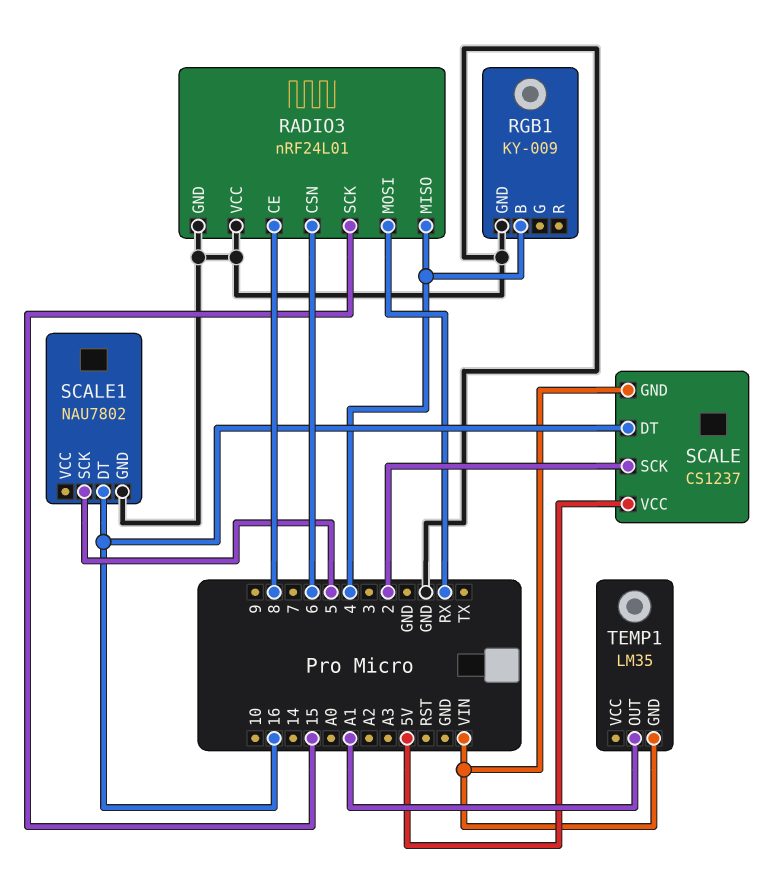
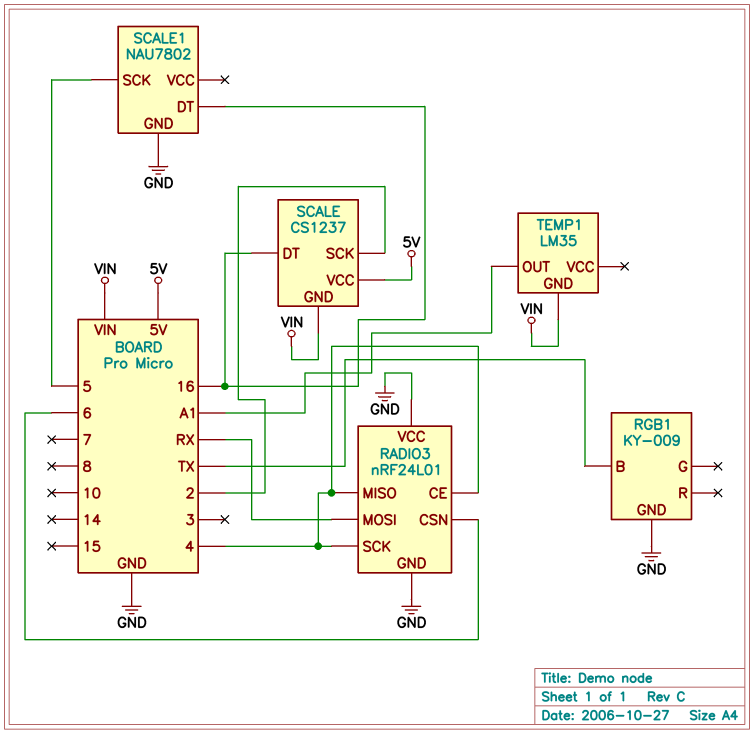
RADIO3 pin CE: 8 -> 4
RADIO3 pin SCK: 15 -> 4
RGB1 pin B: 4 -> TX

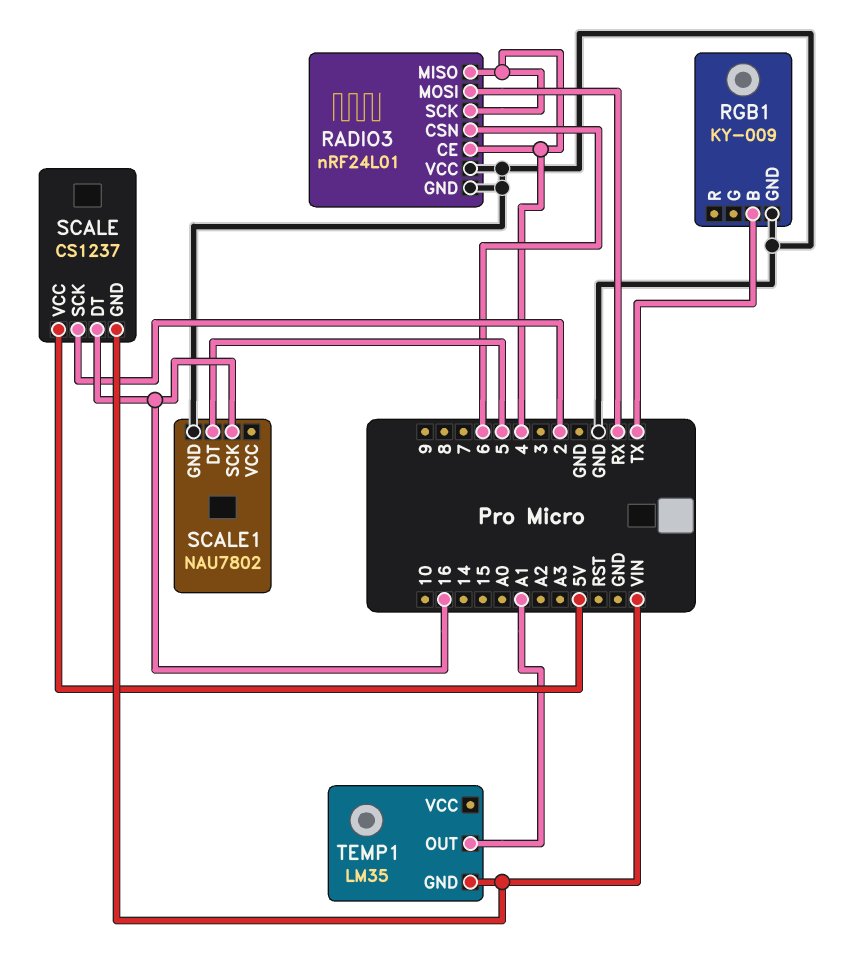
SCALE1 pin DT: 16 -> 5
SCALE1 pin SCK: 5 -> 16

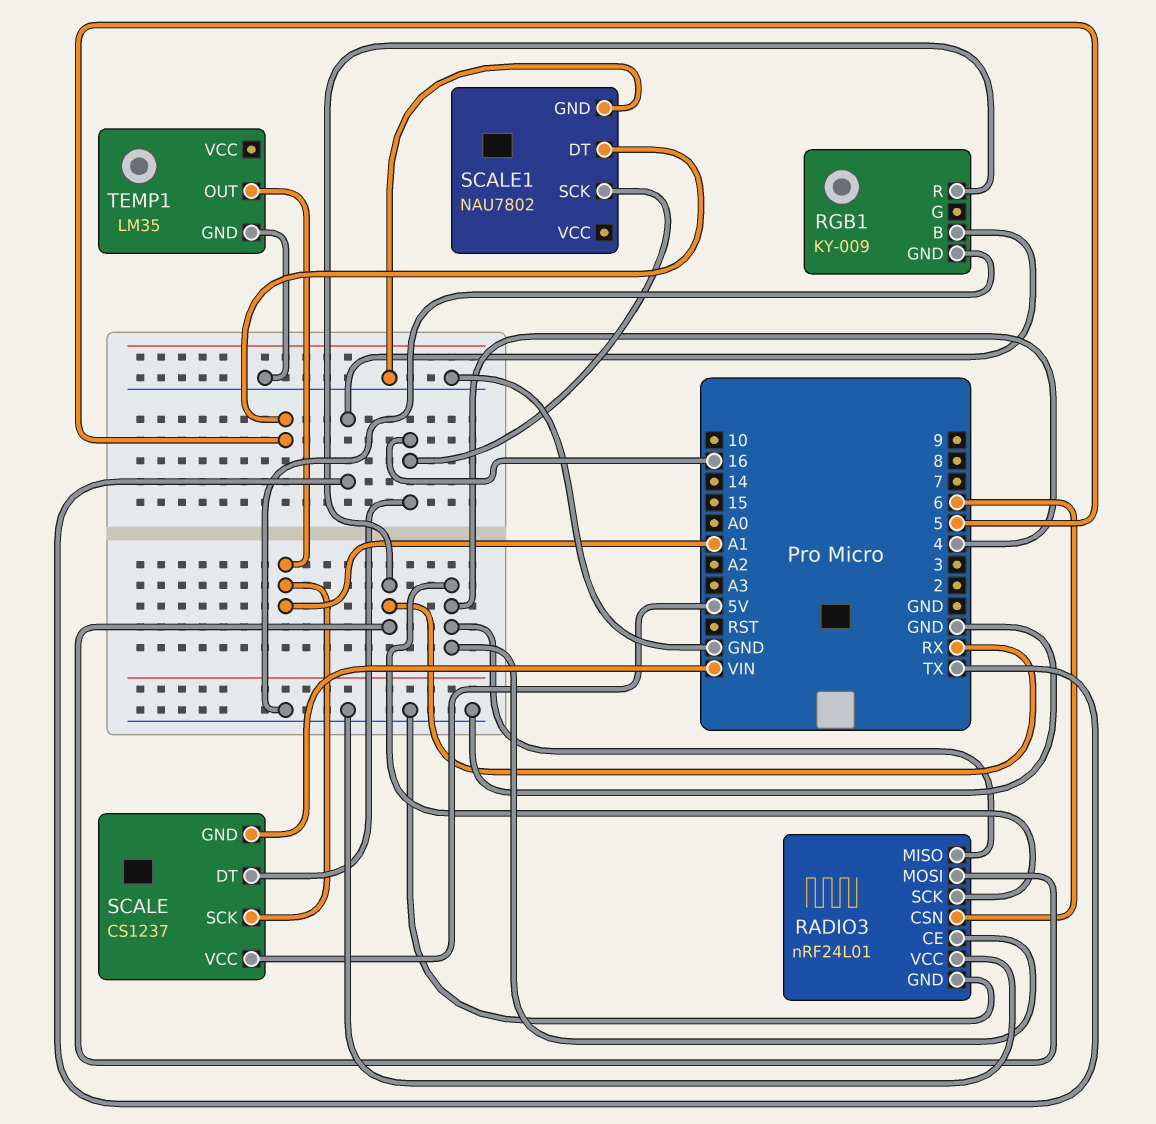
RGB1 pin R: none -> RX
SCALE pin SCK: 2 -> A1
TEMP1 pin GND: VIN -> GND

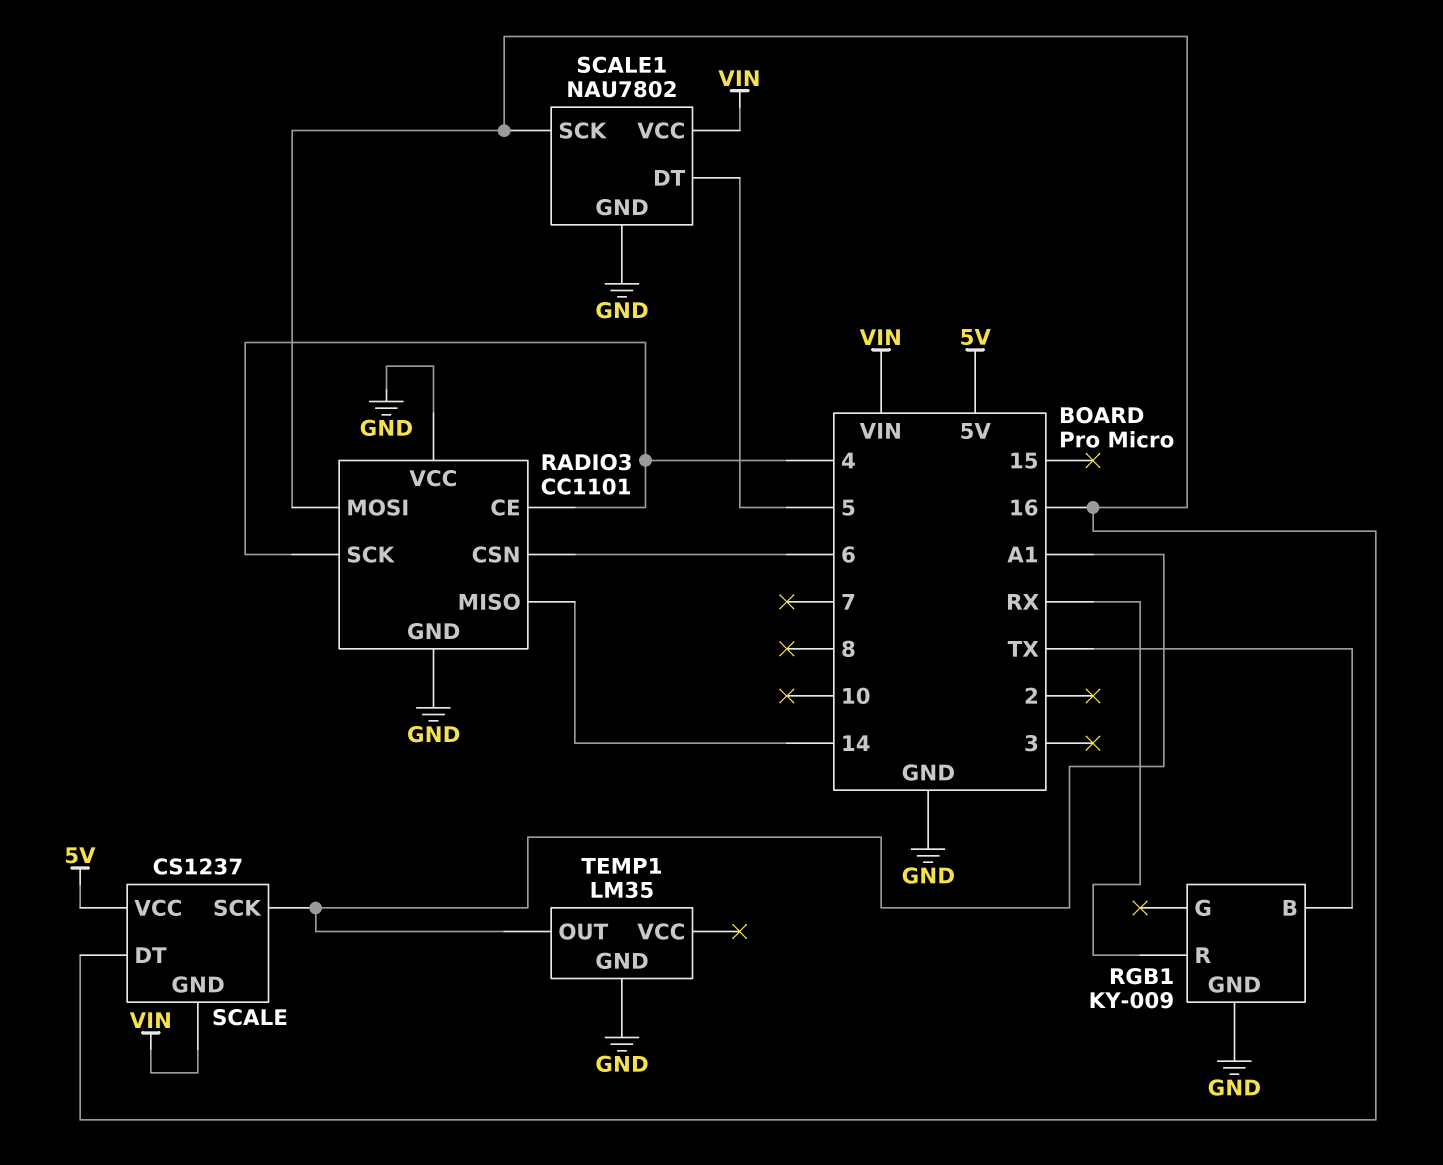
RADIO3: nRF24L01 -> CC1101
RADIO3 pin MISO: 4 -> 14
RADIO3 pin MOSI: RX -> 16
SCALE1 pin VCC: none -> VIN

